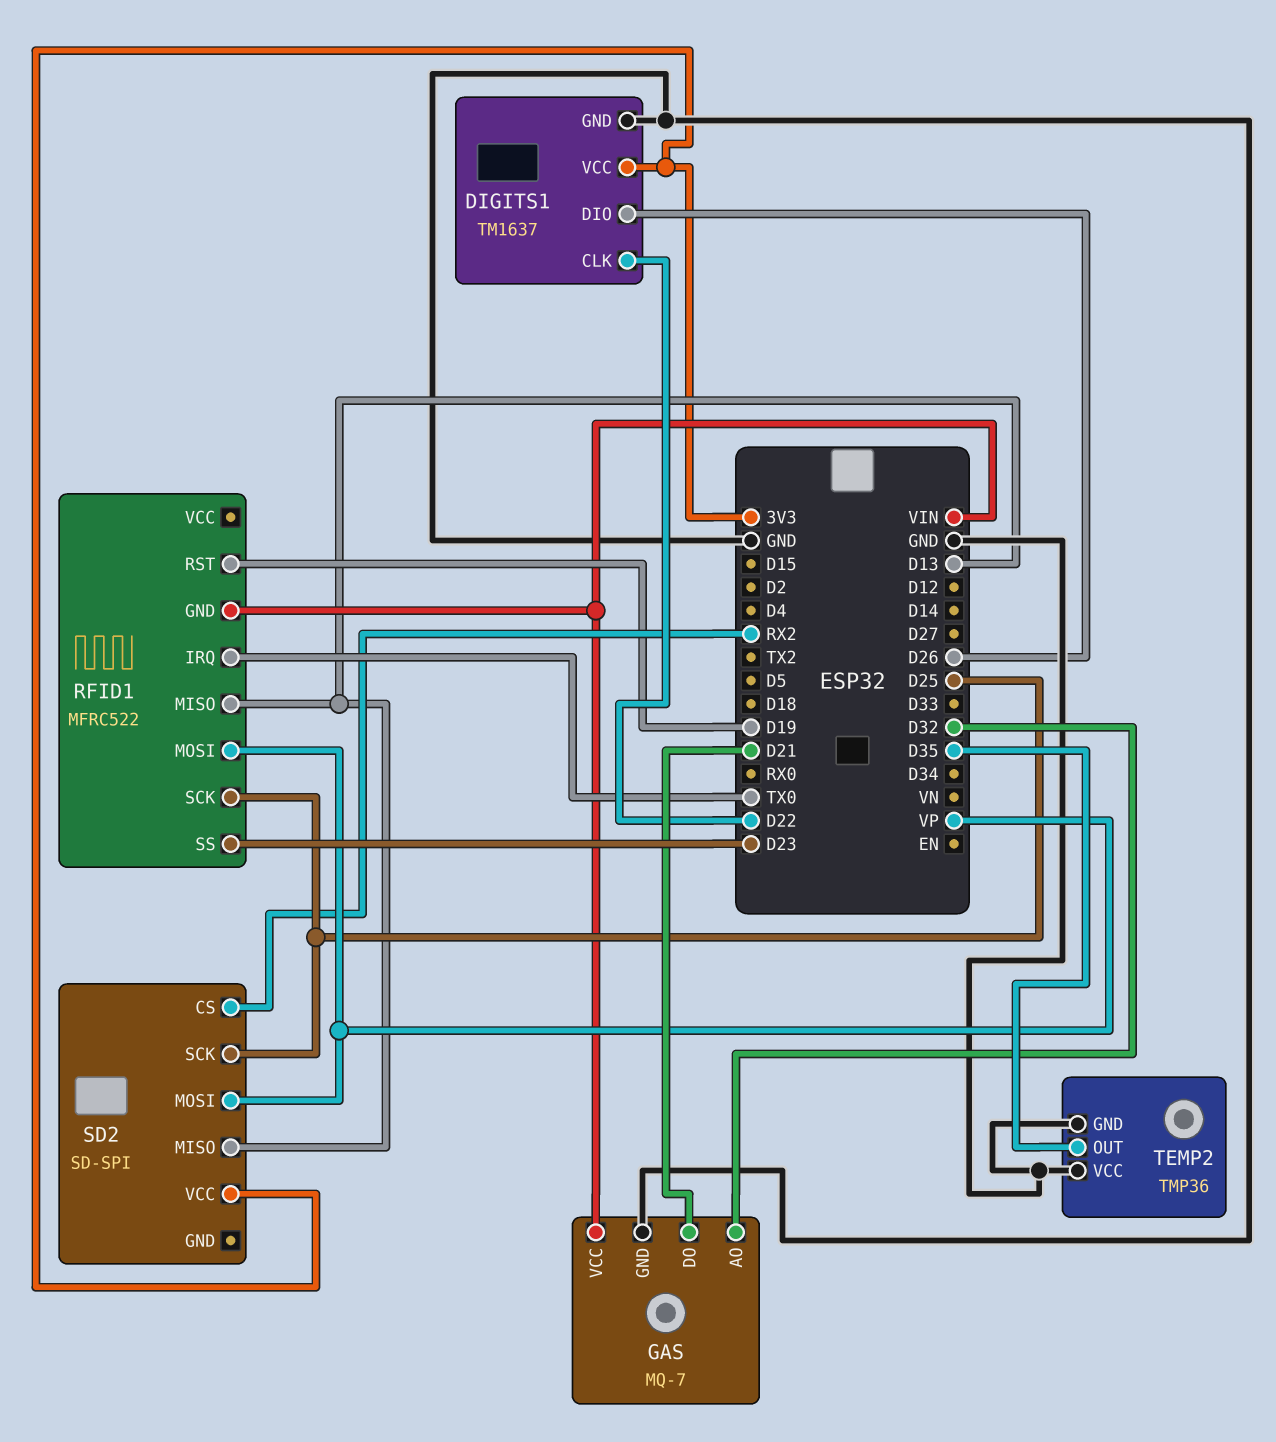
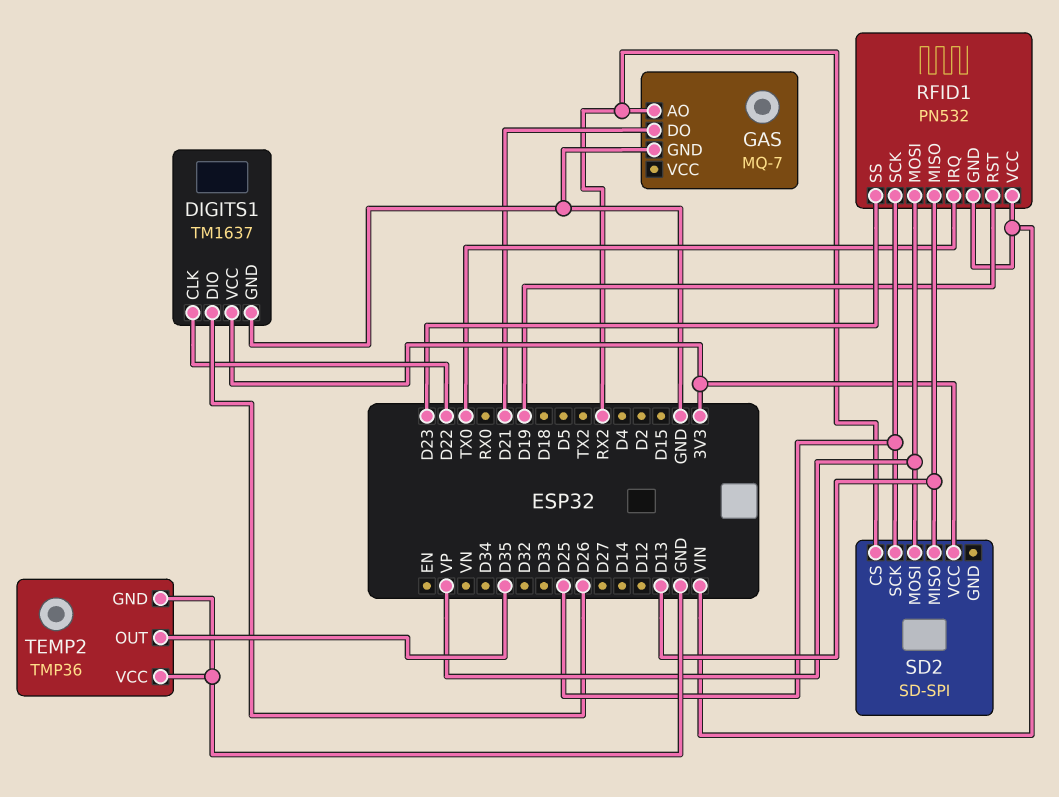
GAS pin AO: D32 -> RX2
GAS pin VCC: VIN -> none
RFID1: MFRC522 -> PN532
RFID1 pin VCC: none -> VIN

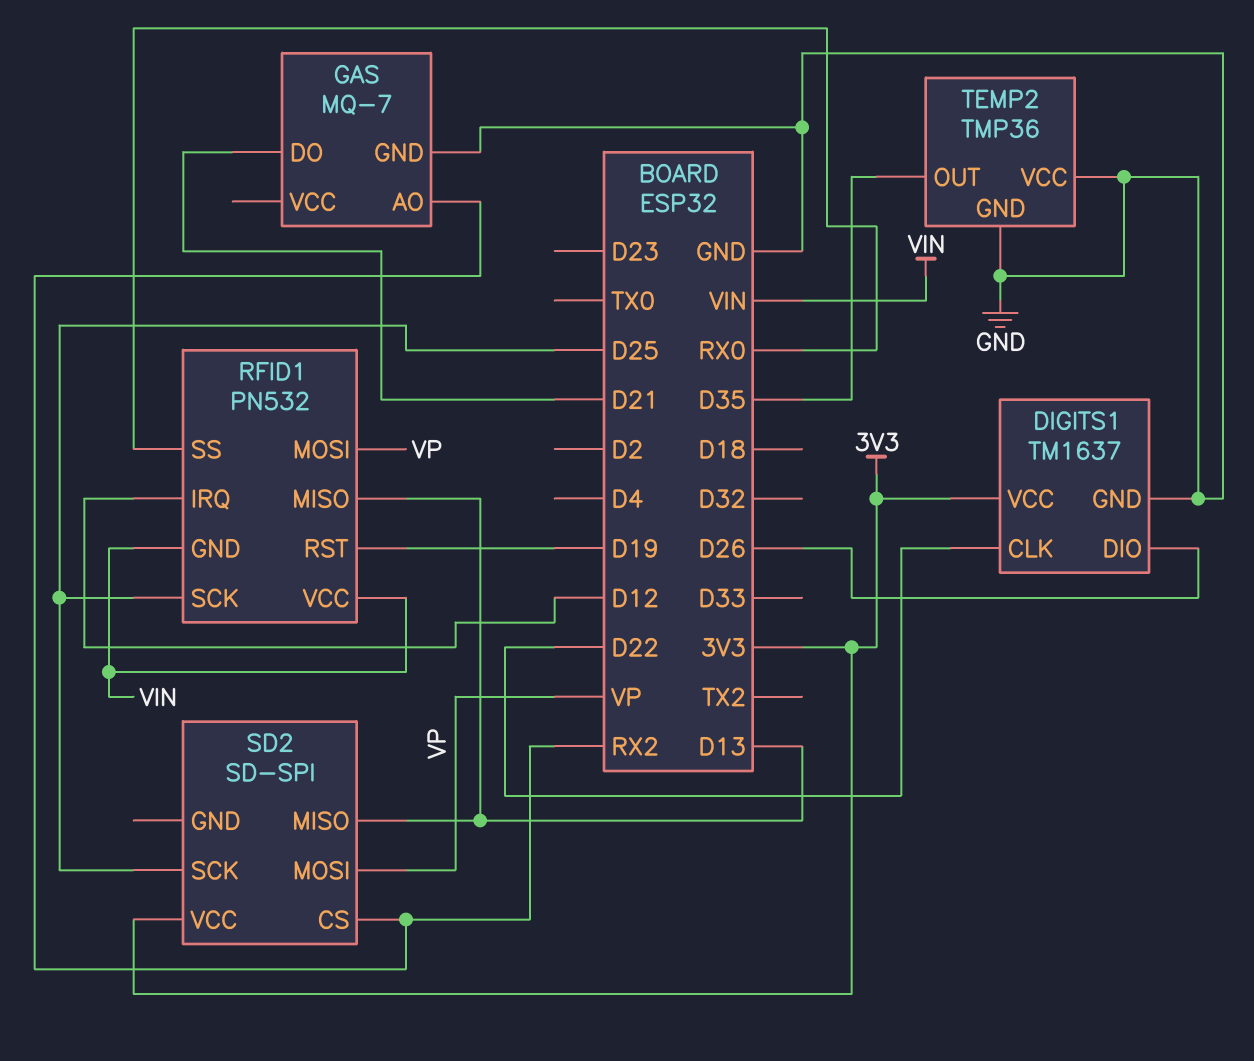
RFID1 pin IRQ: TX0 -> D12
RFID1 pin SS: D23 -> RX0

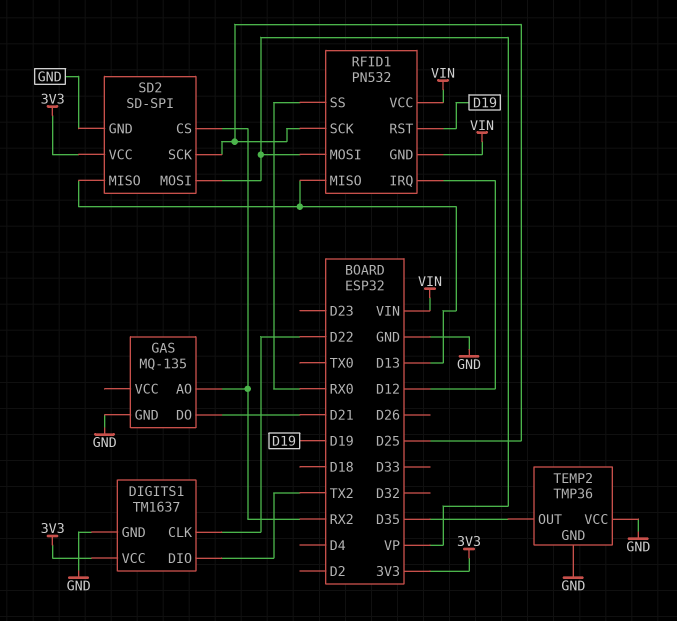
DIGITS1 pin DIO: D26 -> TX2
GAS: MQ-7 -> MQ-135
SD2 pin GND: none -> GND

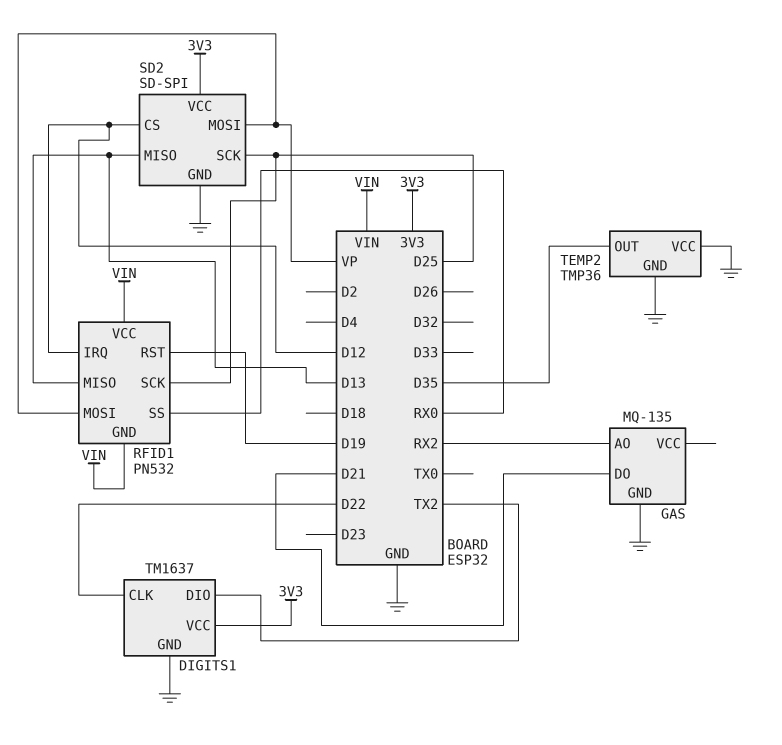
SD2 pin CS: RX2 -> D12

